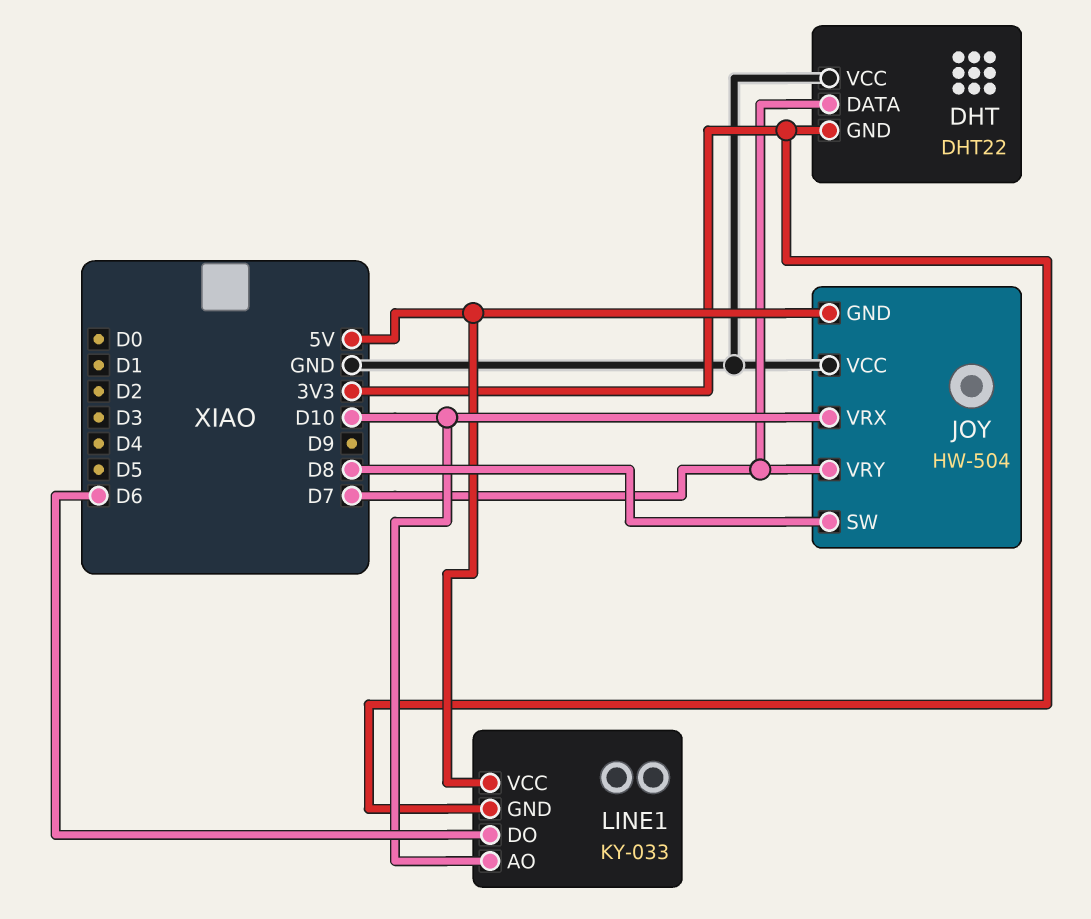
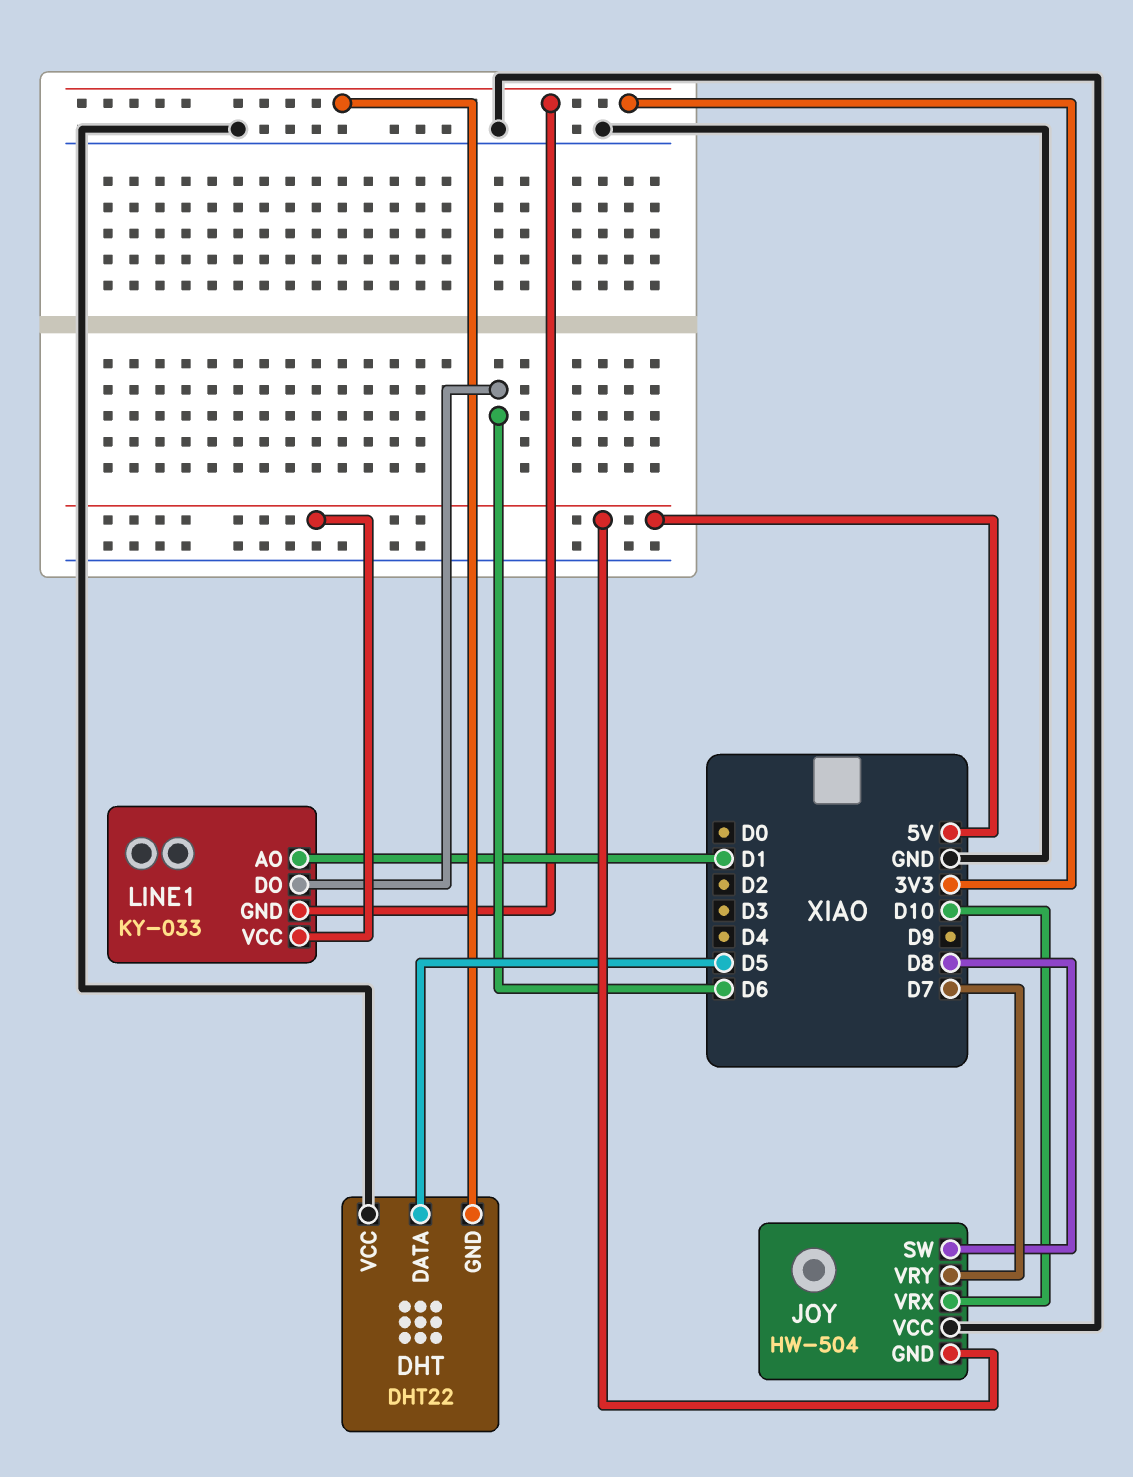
DHT pin DATA: D7 -> D5
LINE1 pin AO: D10 -> D1

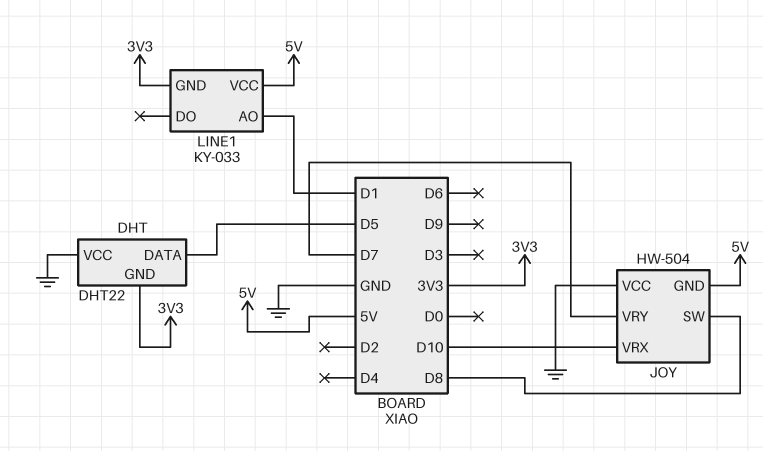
LINE1 pin DO: D6 -> none

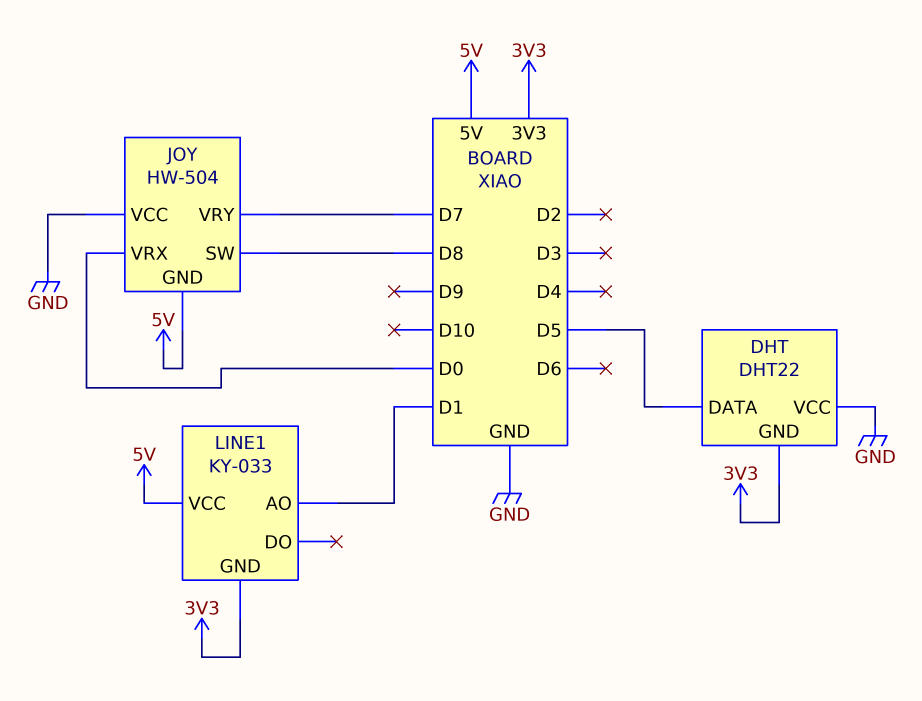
JOY pin VRX: D10 -> D0

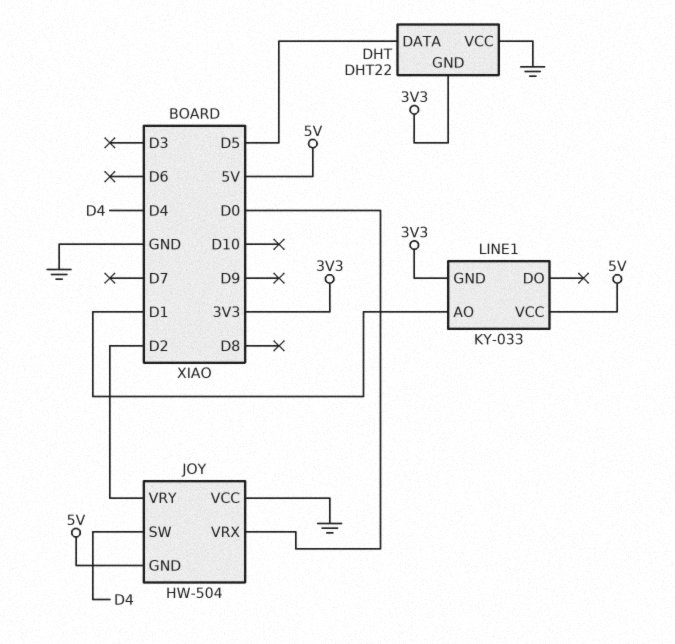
JOY pin SW: D8 -> D4
JOY pin VRY: D7 -> D2

